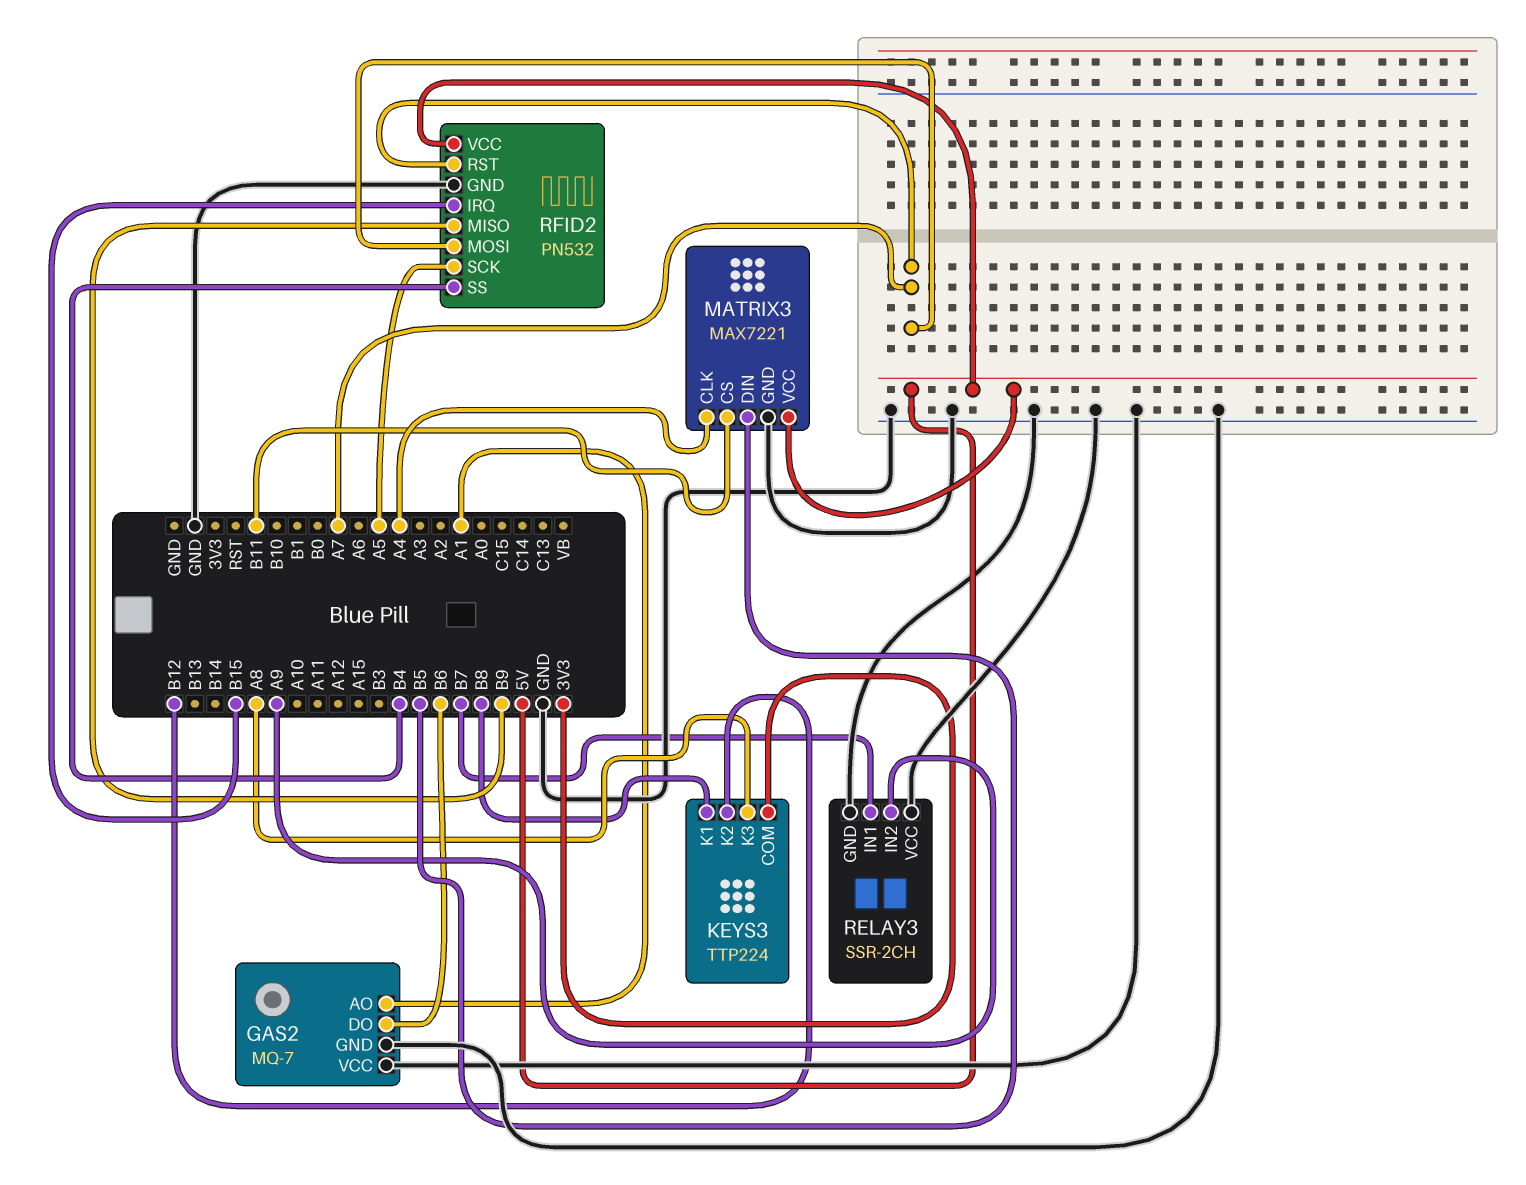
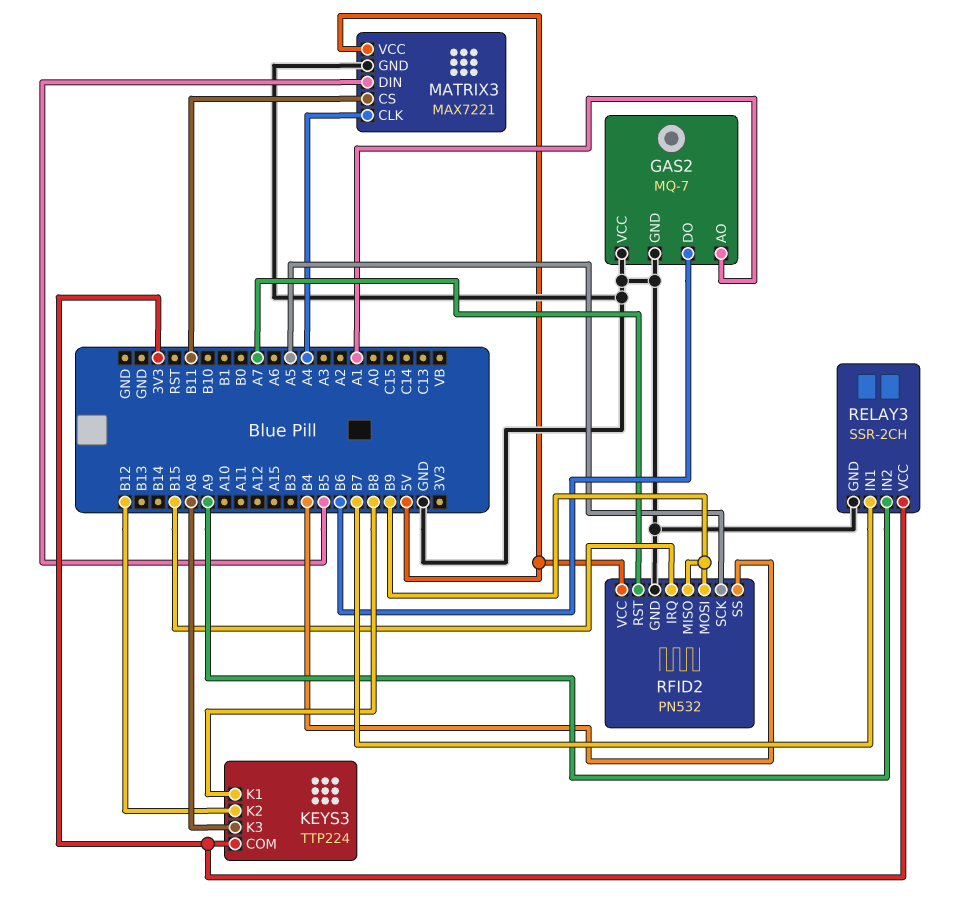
RELAY3 pin VCC: GND -> 3V3
RFID2 pin MOSI: A7 -> B9

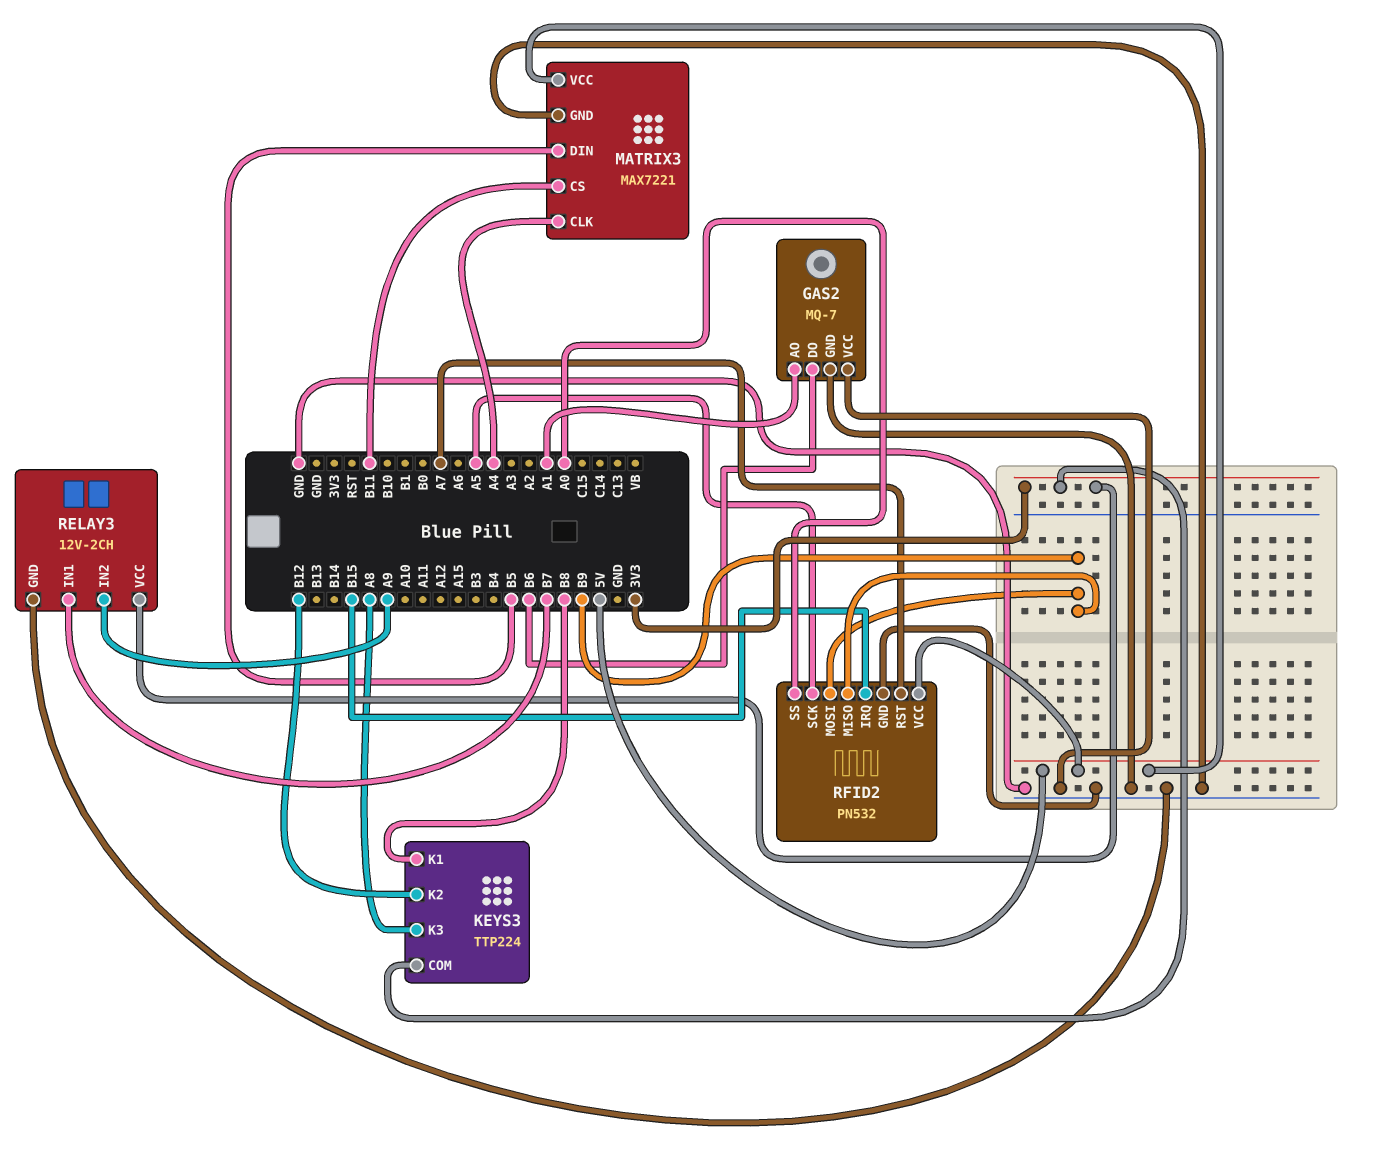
RELAY3: SSR-2CH -> 12V-2CH
RFID2 pin SS: B4 -> A0

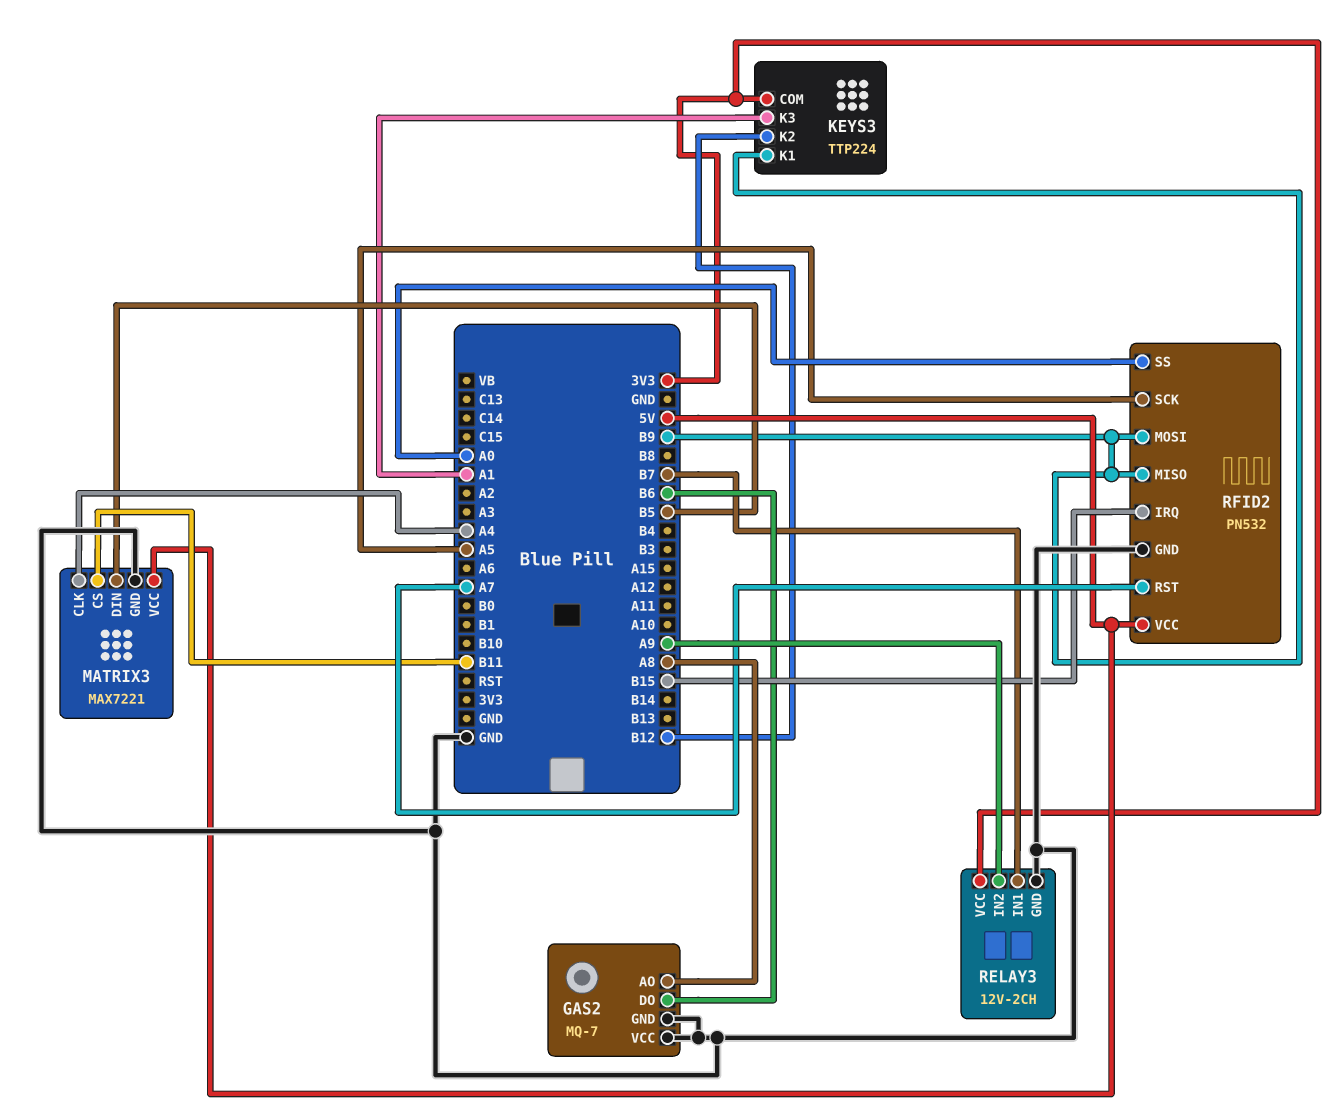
GAS2 pin AO: A1 -> A8
KEYS3 pin K1: B8 -> B9
KEYS3 pin K3: A8 -> A1

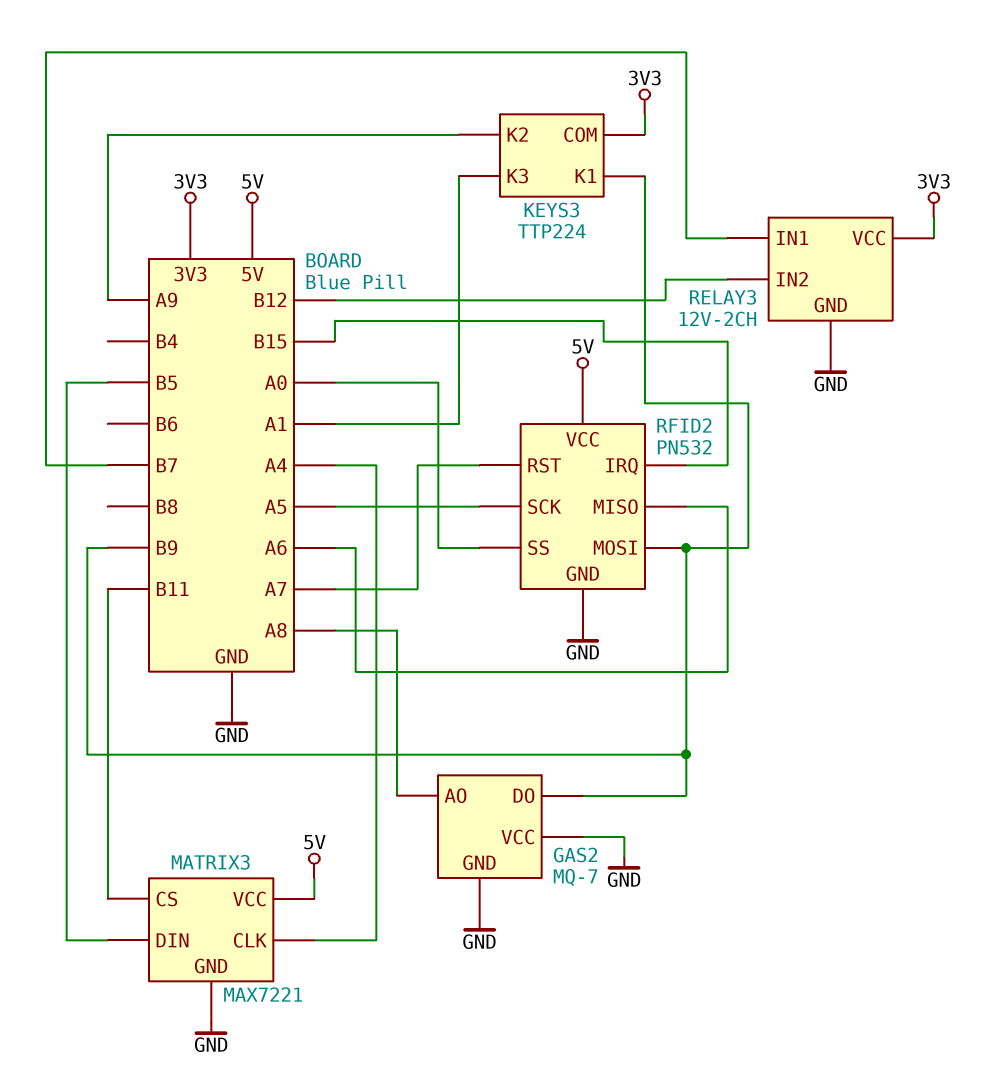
GAS2 pin DO: B6 -> B9
KEYS3 pin K2: B12 -> A9
RELAY3 pin IN2: A9 -> B12
RFID2 pin MISO: B9 -> A6

